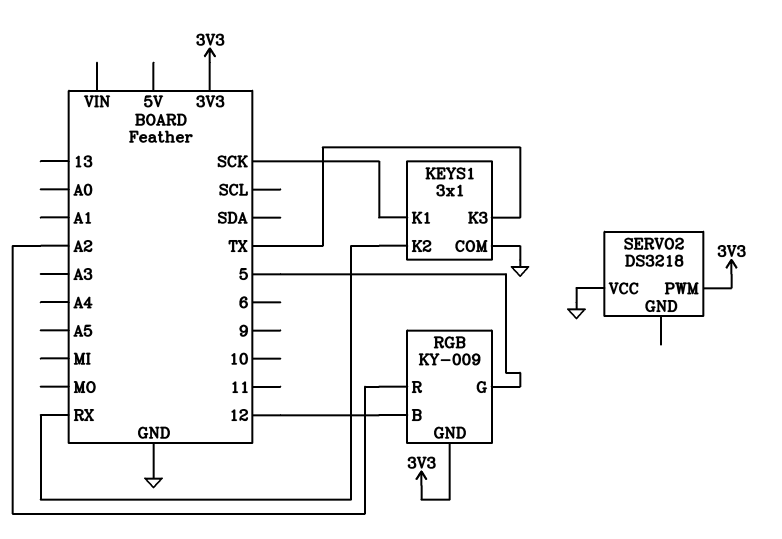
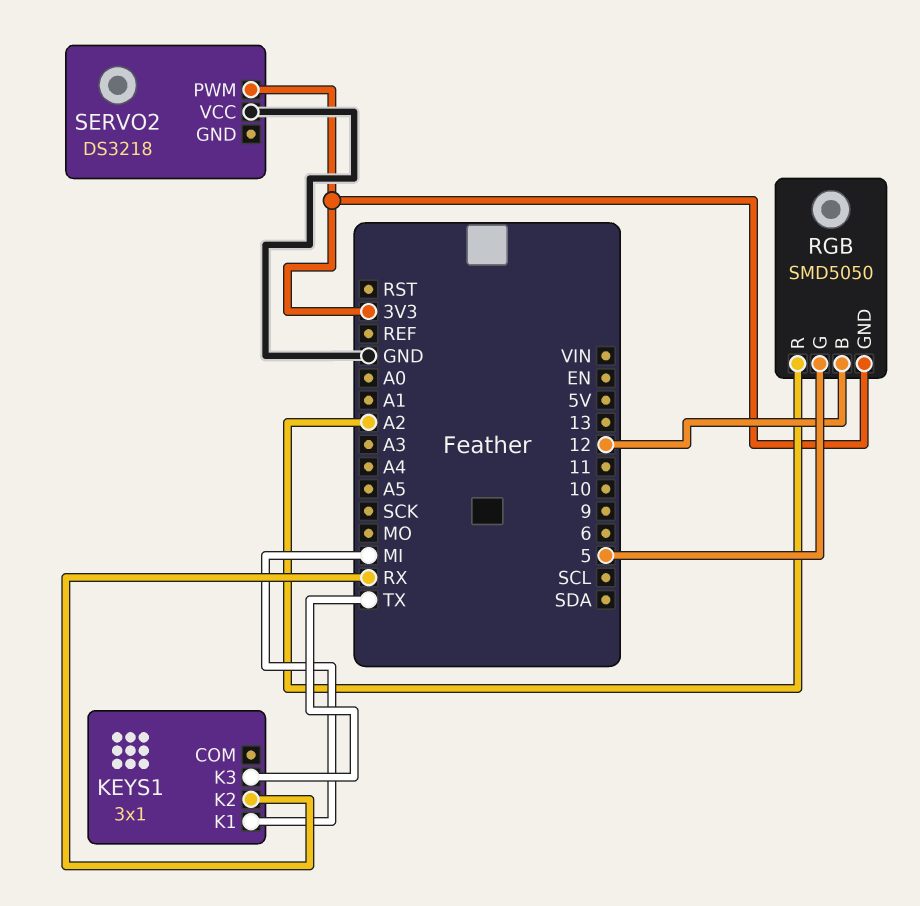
KEYS1 pin COM: GND -> none
KEYS1 pin K1: SCK -> MI
RGB: KY-009 -> SMD5050

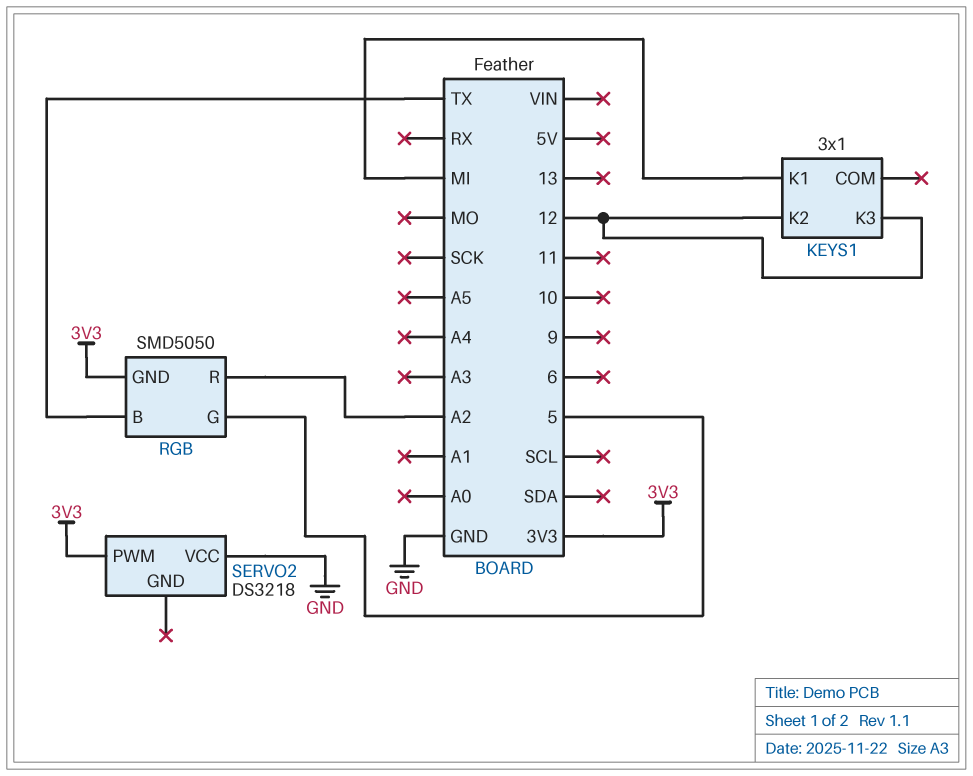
KEYS1 pin K2: RX -> 12
KEYS1 pin K3: TX -> 12
RGB pin B: 12 -> TX

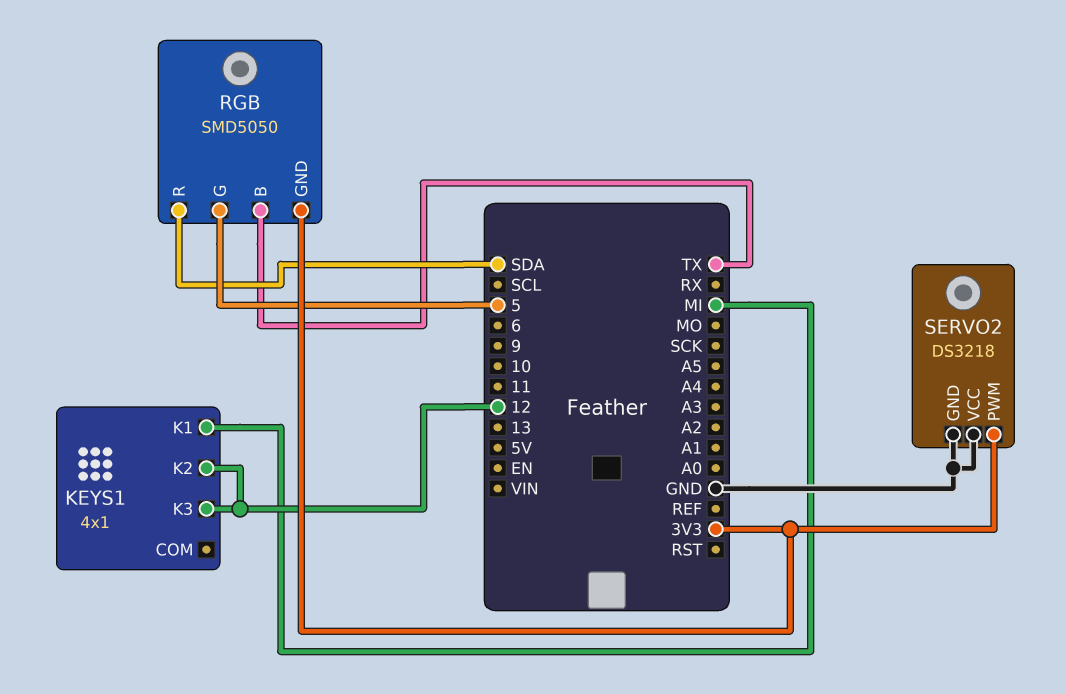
KEYS1: 3x1 -> 4x1
RGB pin R: A2 -> SDA
SERVO2 pin GND: none -> GND

